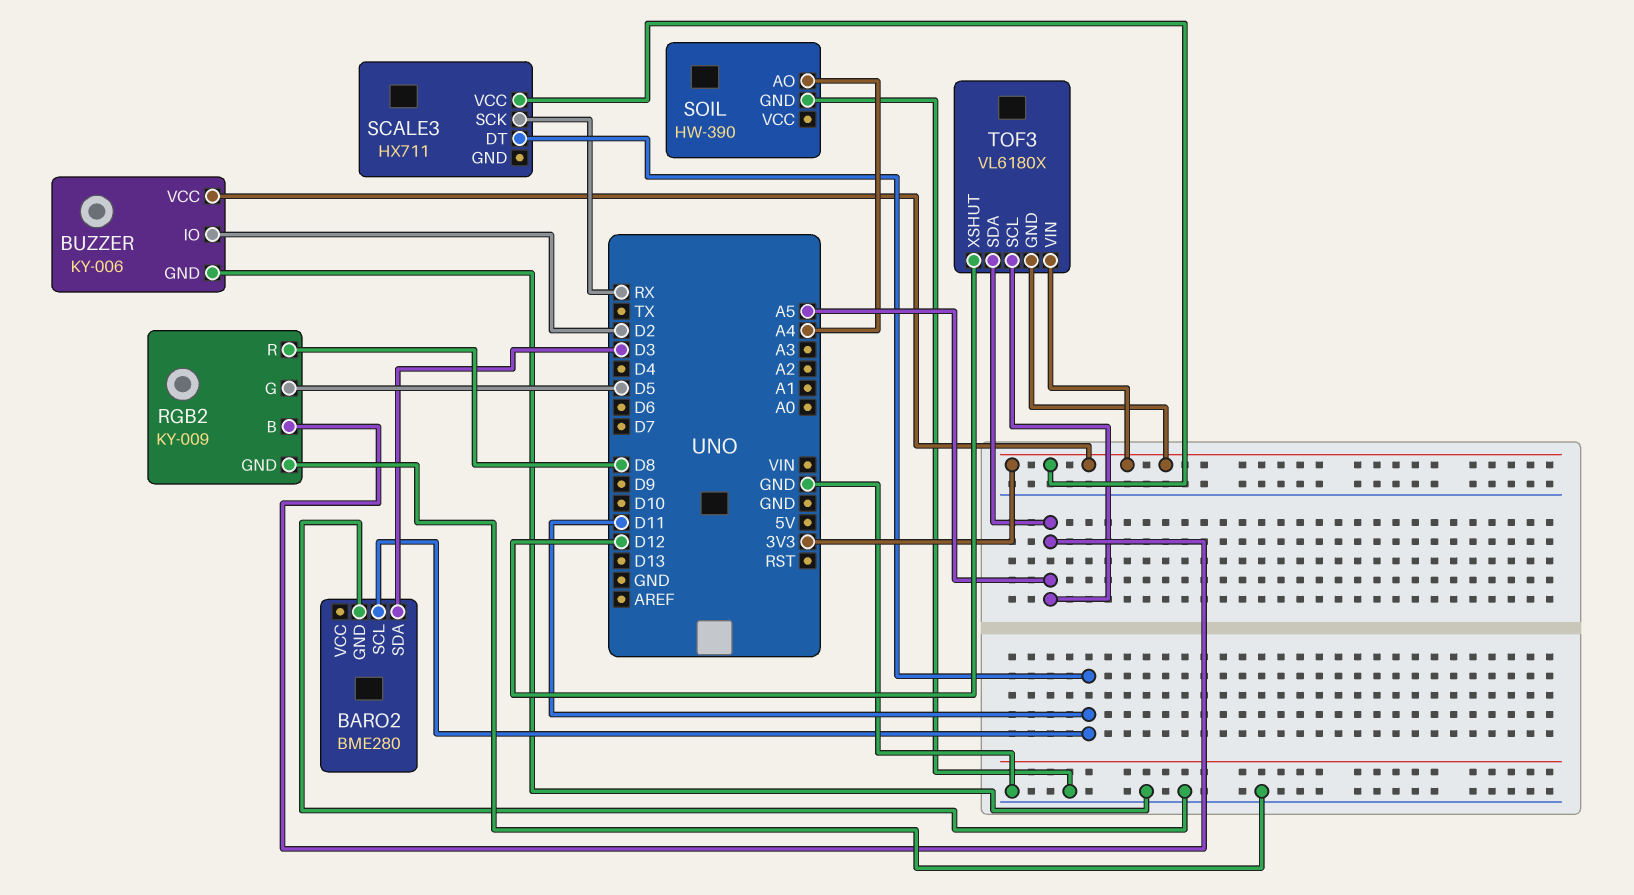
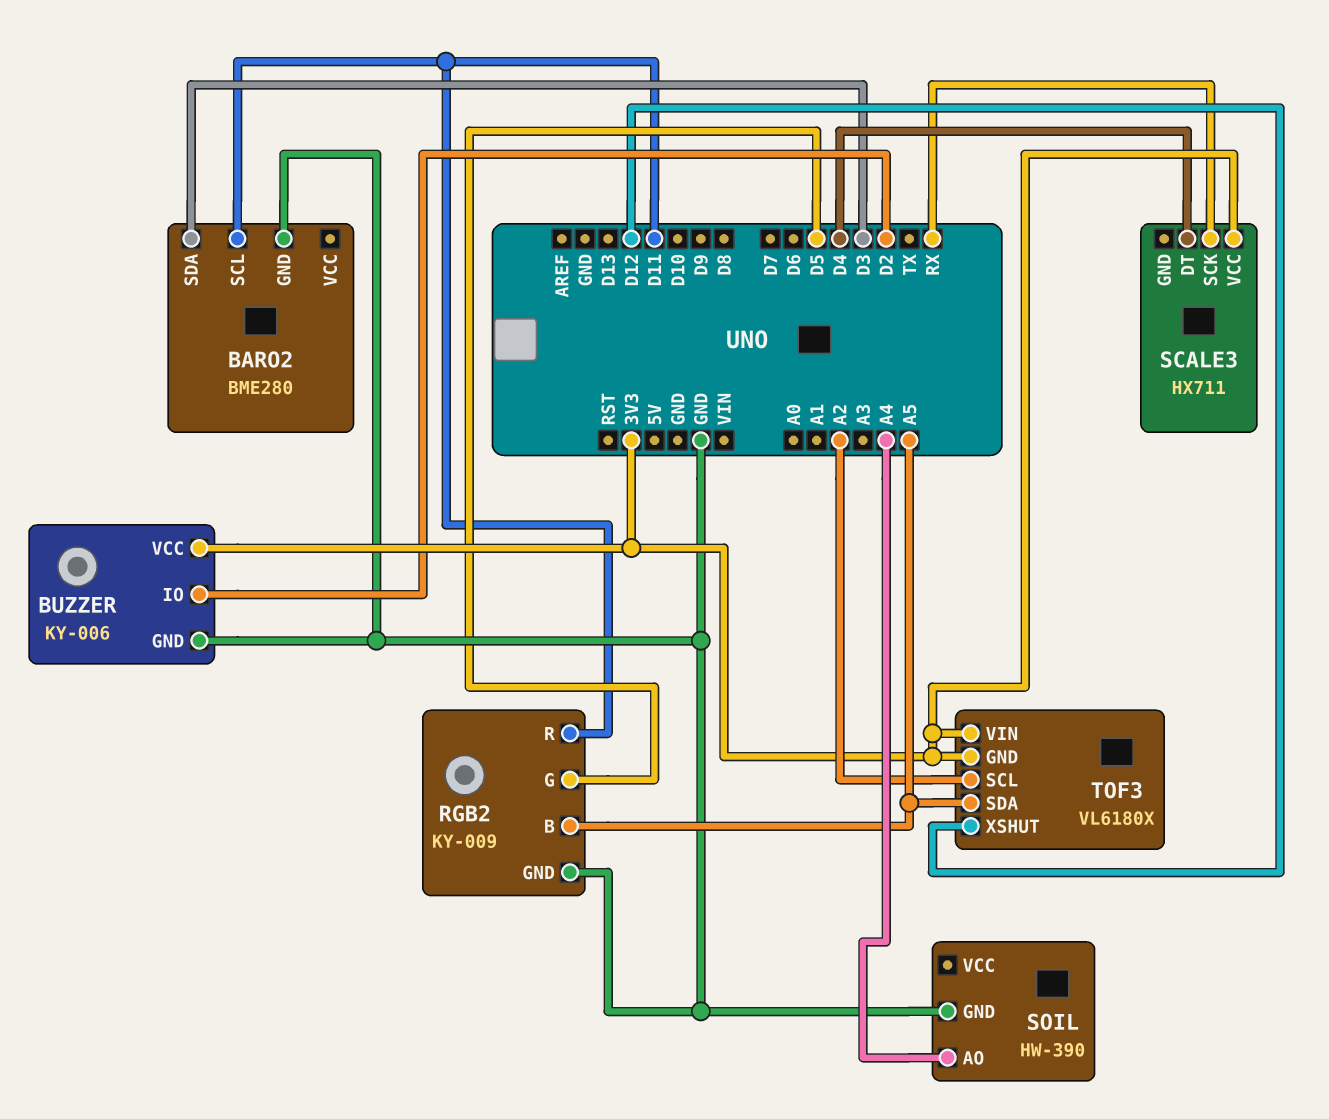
RGB2 pin R: D8 -> D11
SCALE3 pin DT: D11 -> D4
TOF3 pin SCL: A5 -> A2

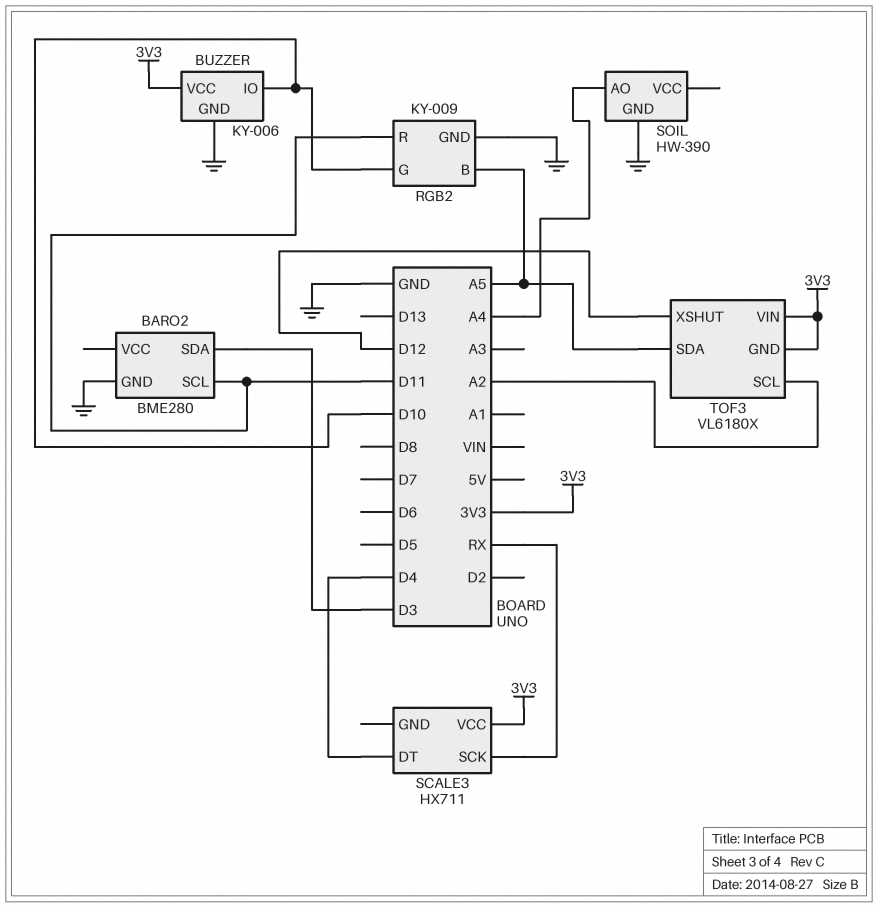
BUZZER pin IO: D2 -> D10
RGB2 pin G: D5 -> D10

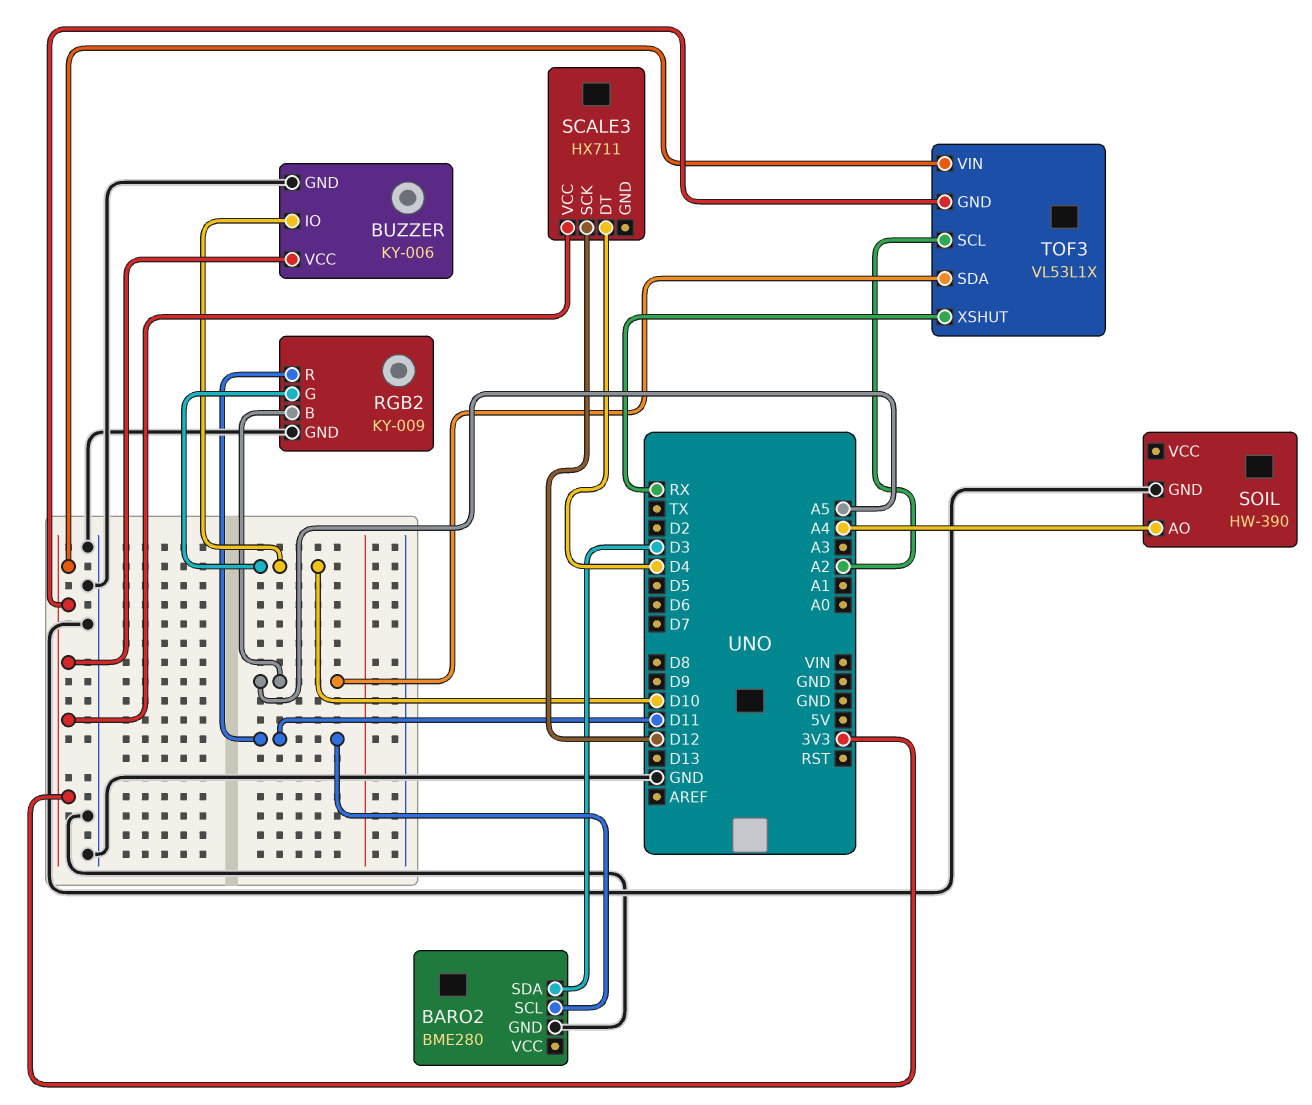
SCALE3 pin SCK: RX -> D12
TOF3: VL6180X -> VL53L1X
TOF3 pin XSHUT: D12 -> RX

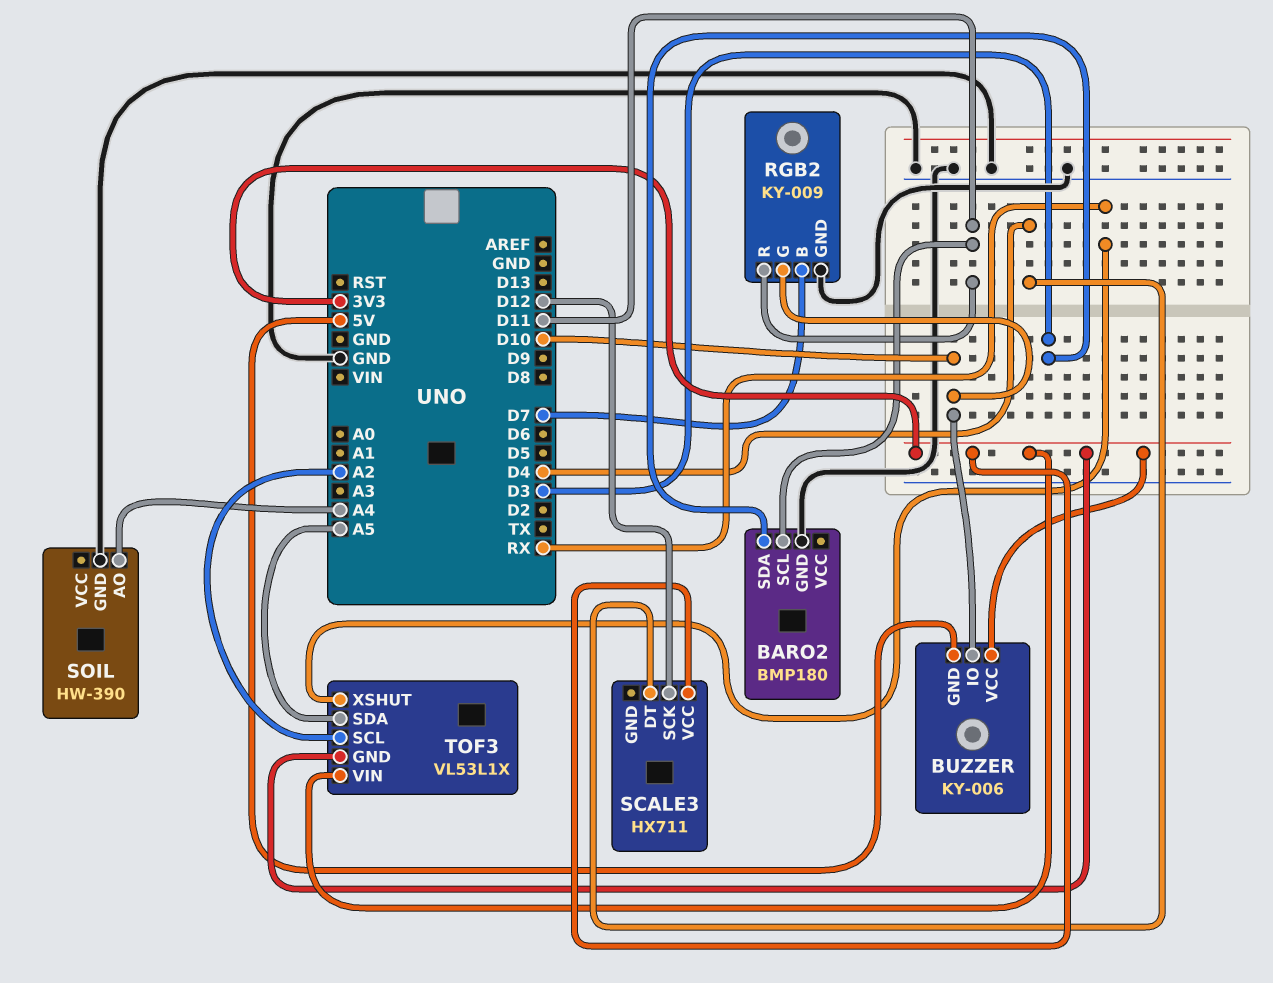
BARO2: BME280 -> BMP180
BUZZER pin GND: GND -> 5V
RGB2 pin B: A5 -> D7

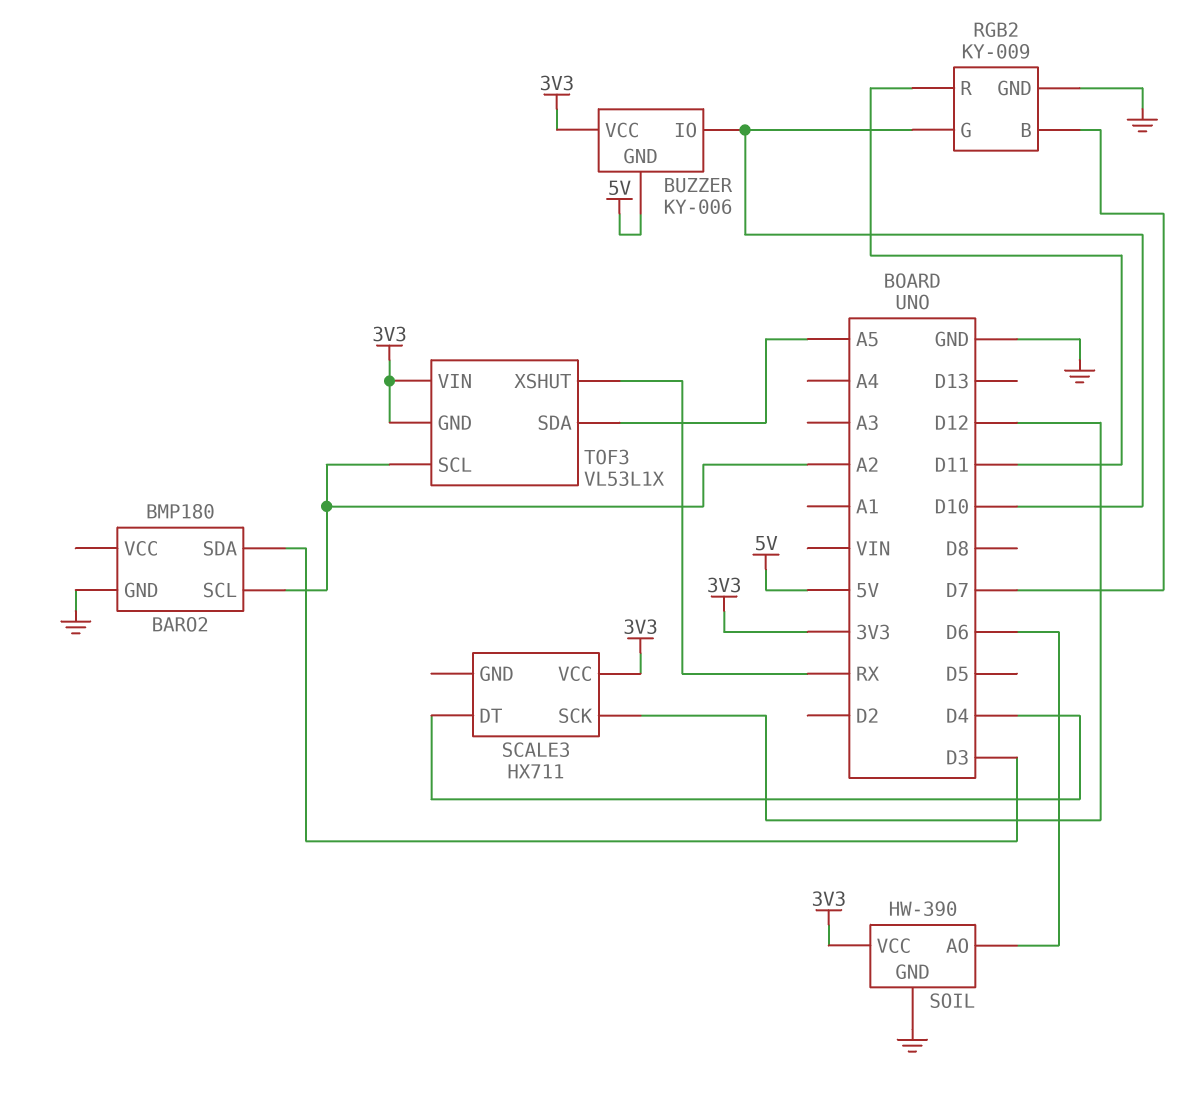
BARO2 pin SCL: D11 -> A2
SOIL pin AO: A4 -> D6
SOIL pin VCC: none -> 3V3

